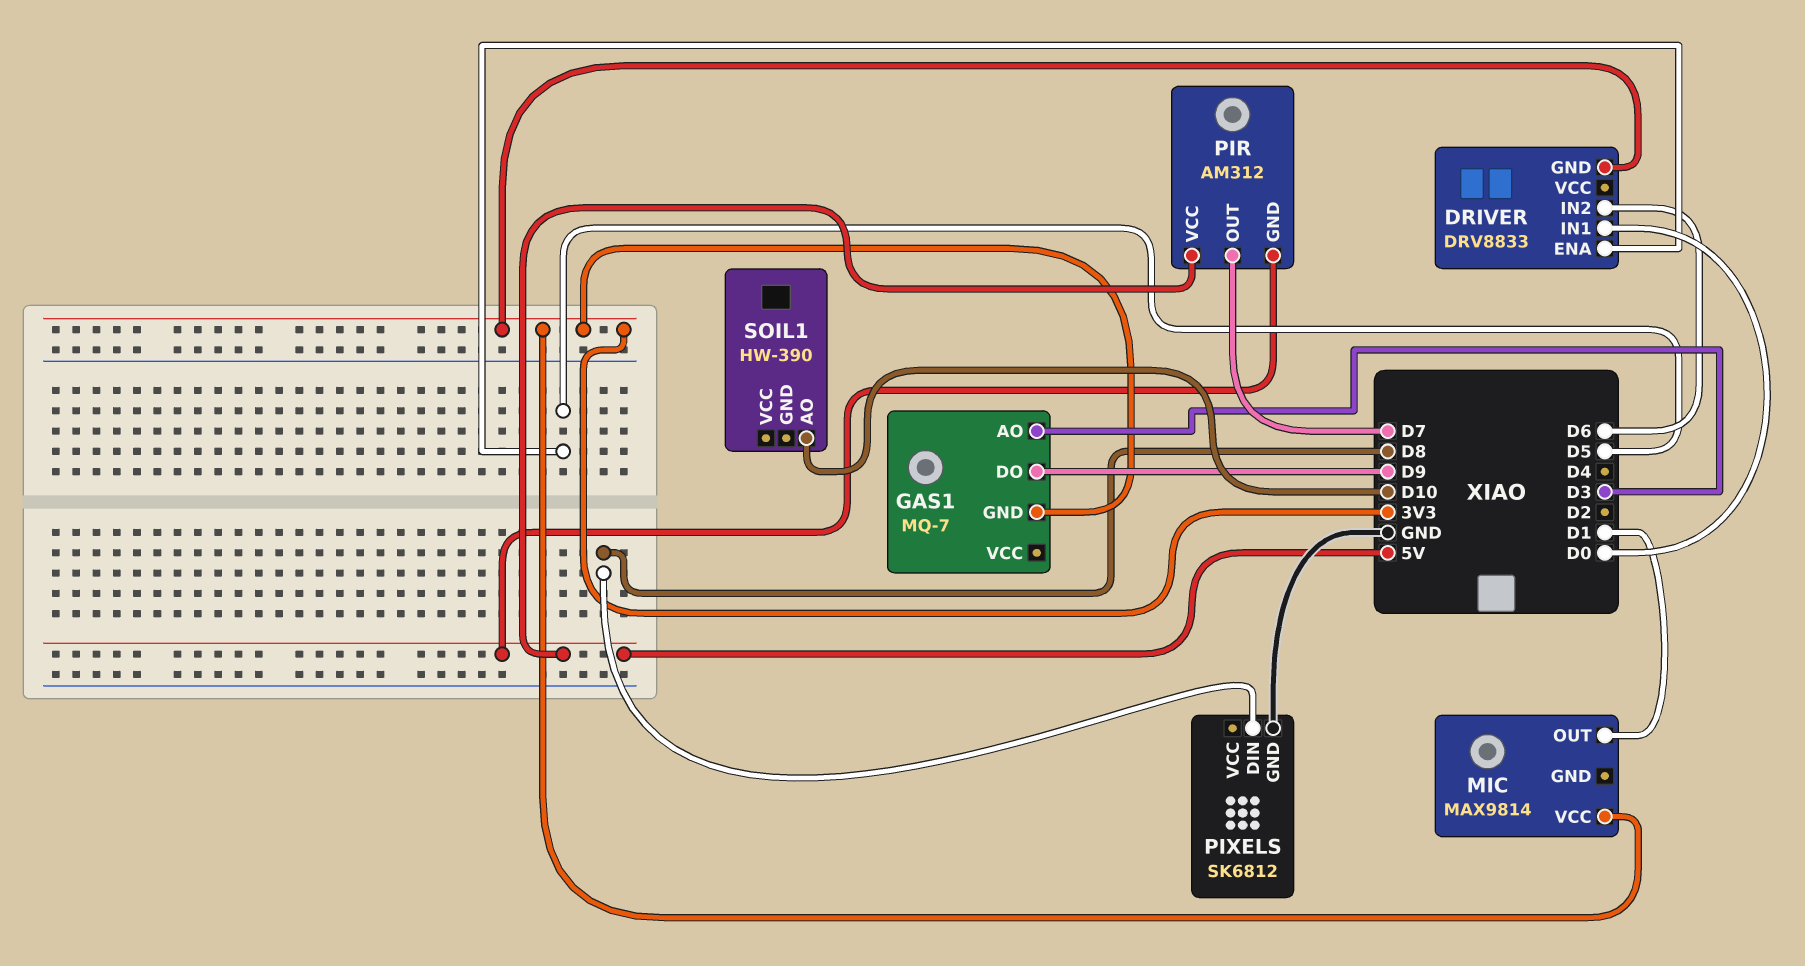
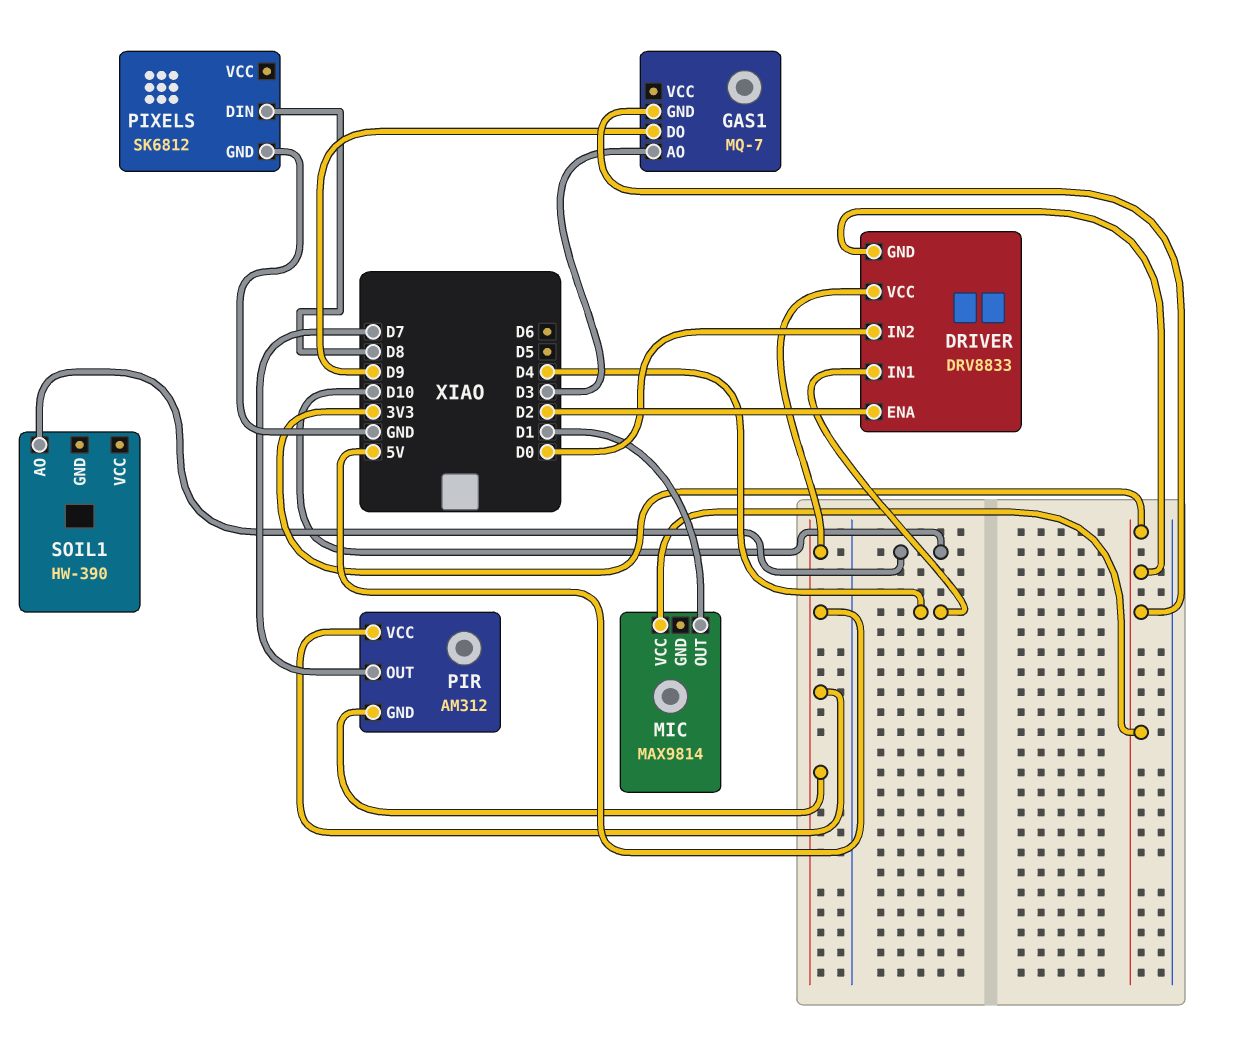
DRIVER pin ENA: D5 -> D2
DRIVER pin IN1: D0 -> D4
DRIVER pin IN2: D6 -> D0
DRIVER pin VCC: none -> 5V

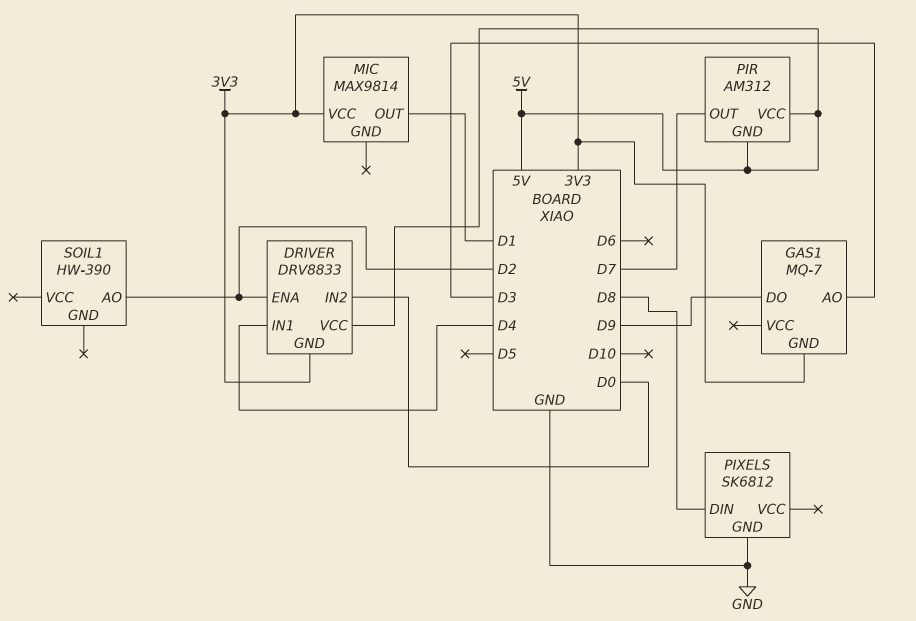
SOIL1 pin AO: D10 -> D2

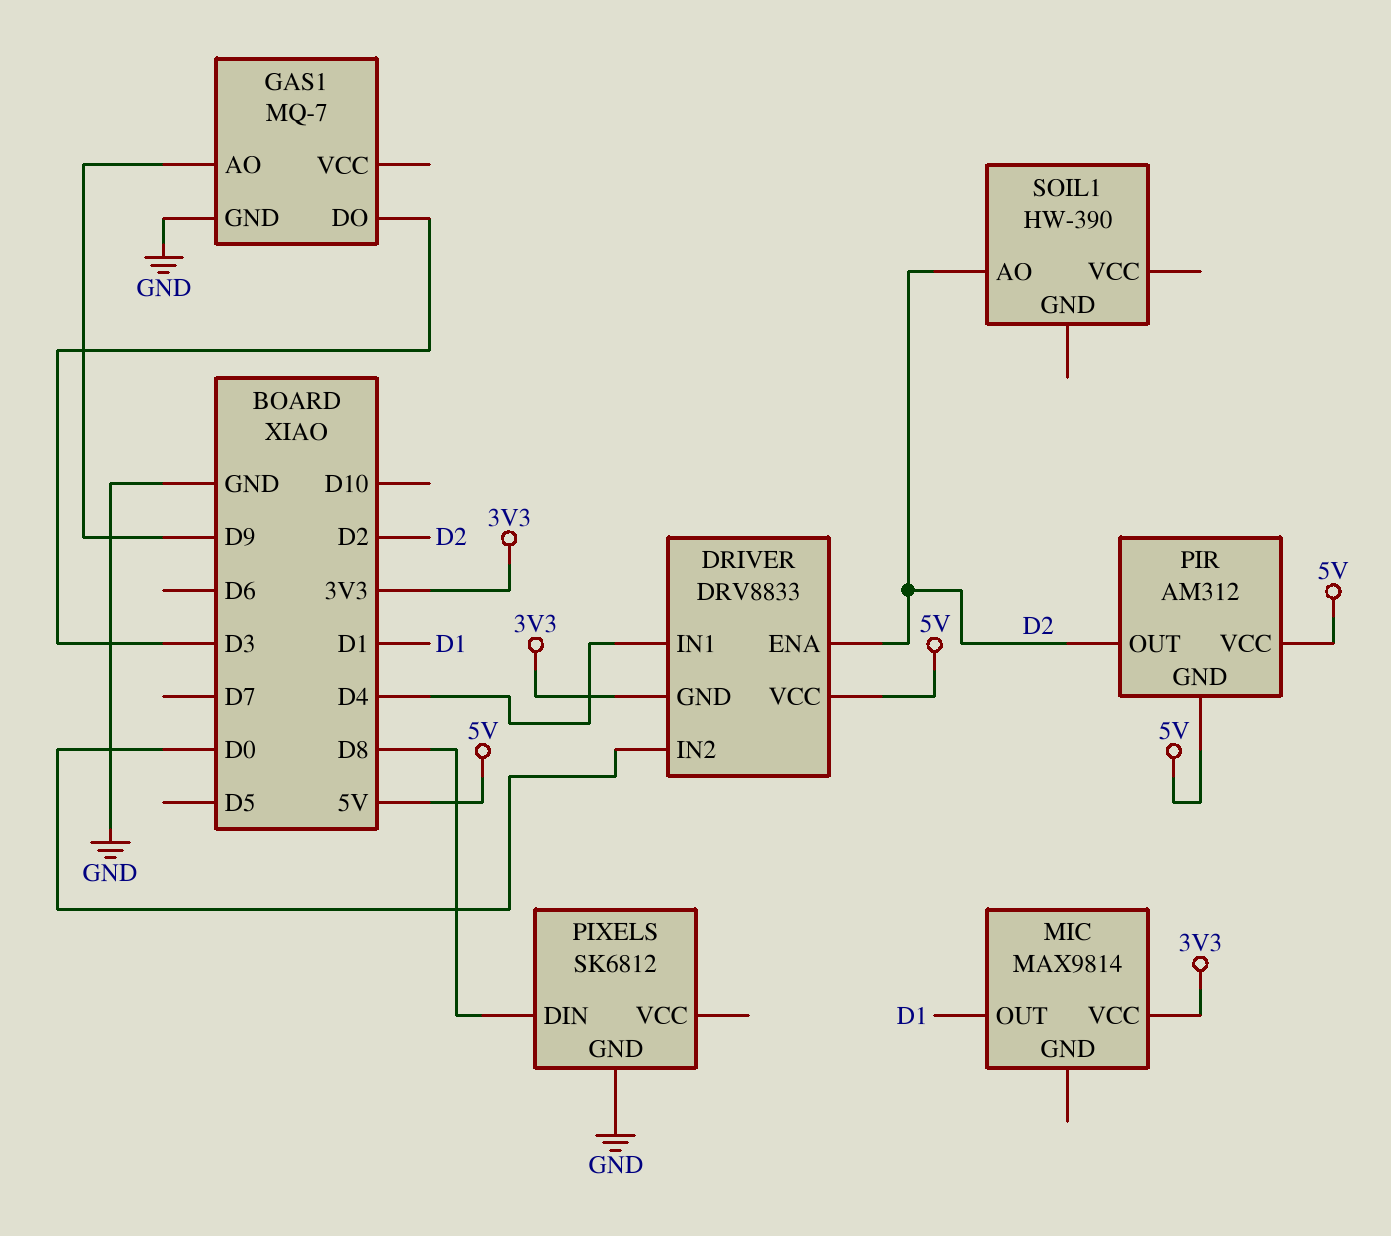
GAS1 pin AO: D3 -> D9
GAS1 pin DO: D9 -> D3
GAS1 pin GND: 3V3 -> GND
PIR pin OUT: D7 -> D2

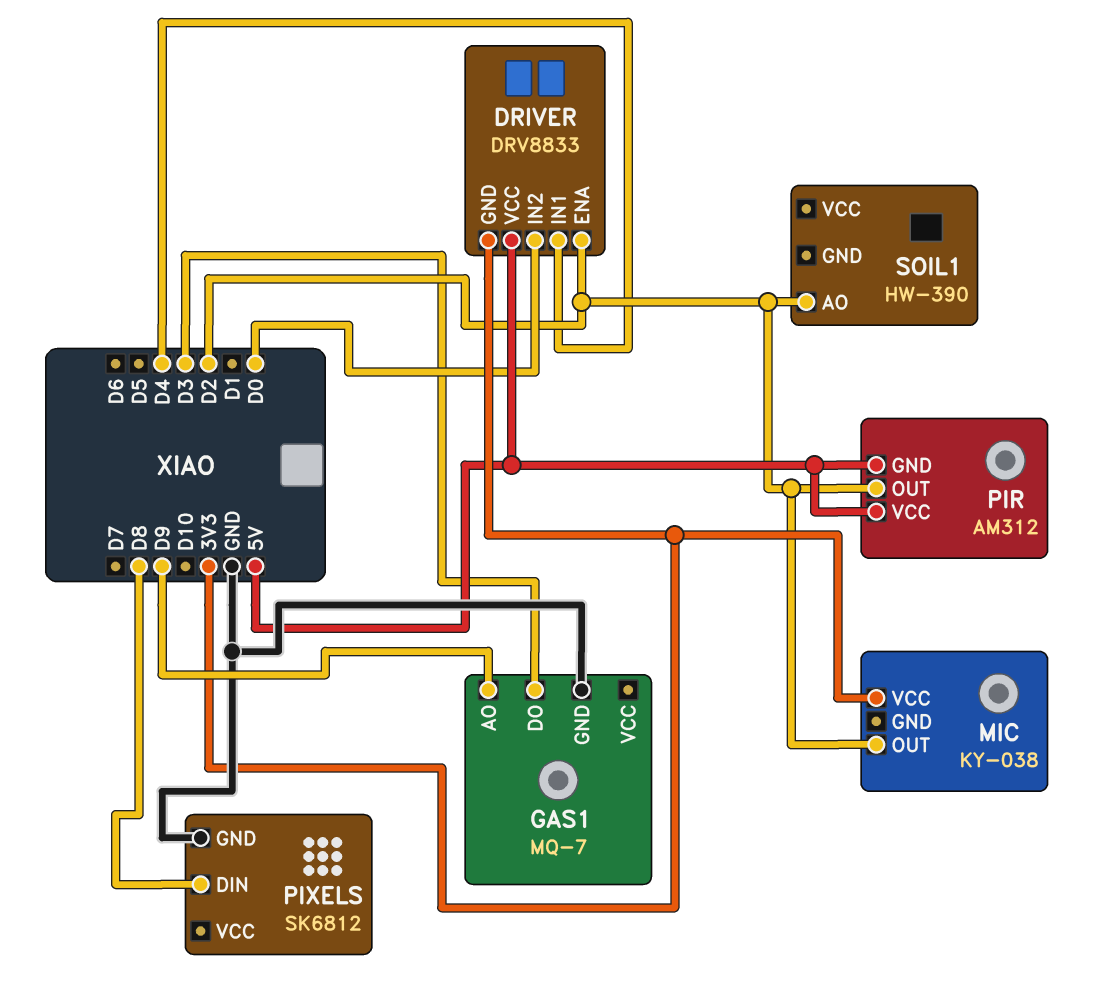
MIC: MAX9814 -> KY-038
MIC pin OUT: D1 -> D2

